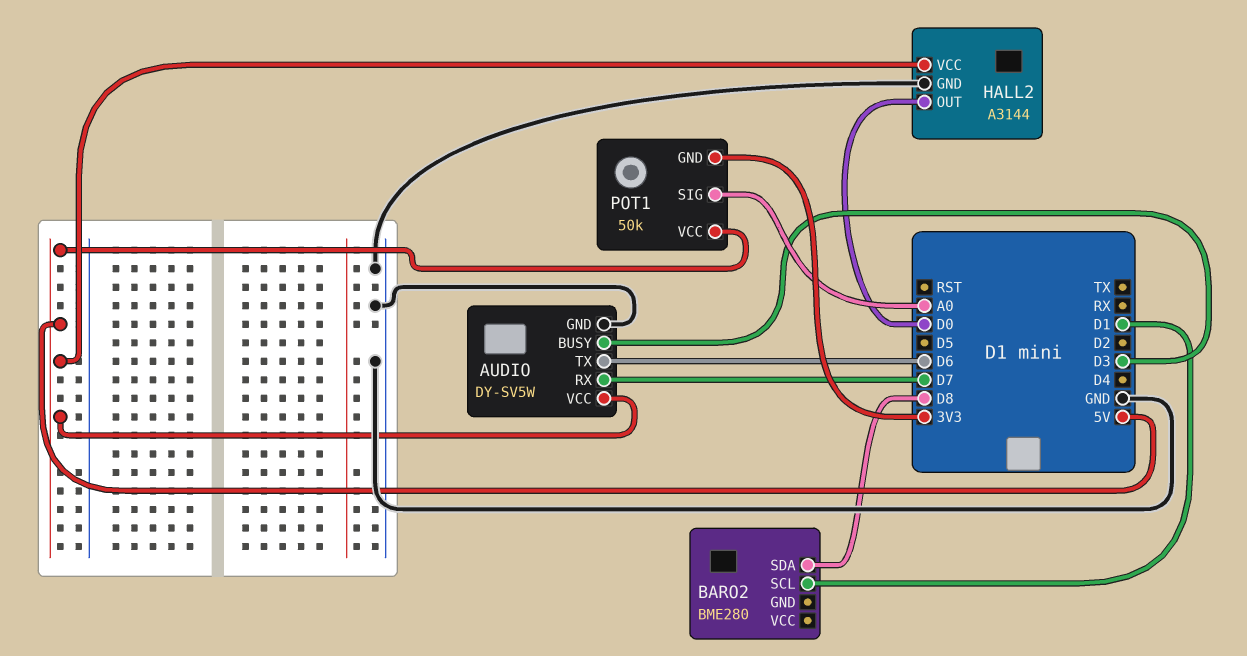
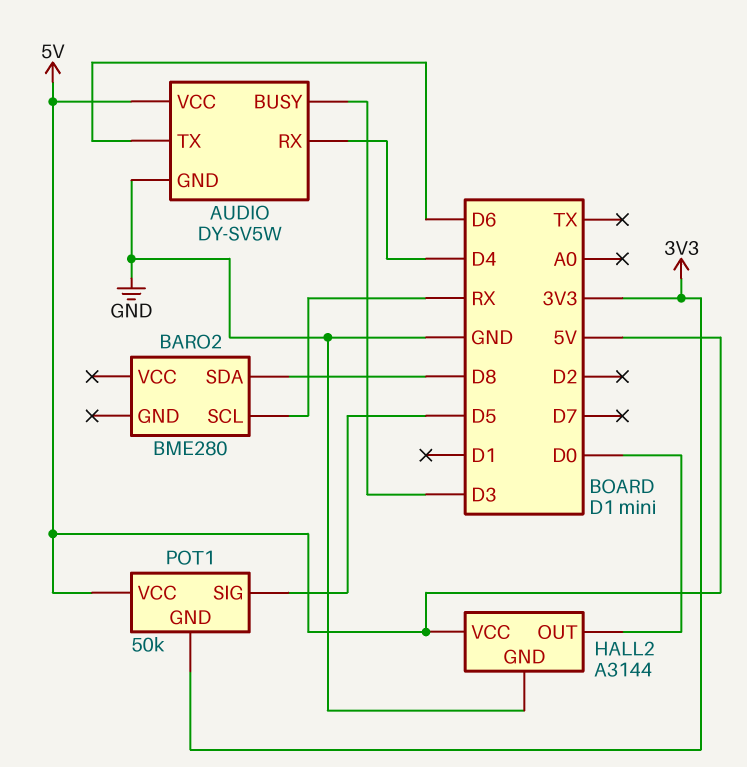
AUDIO pin RX: D7 -> D4
BARO2 pin SCL: D1 -> RX
POT1 pin SIG: A0 -> D5

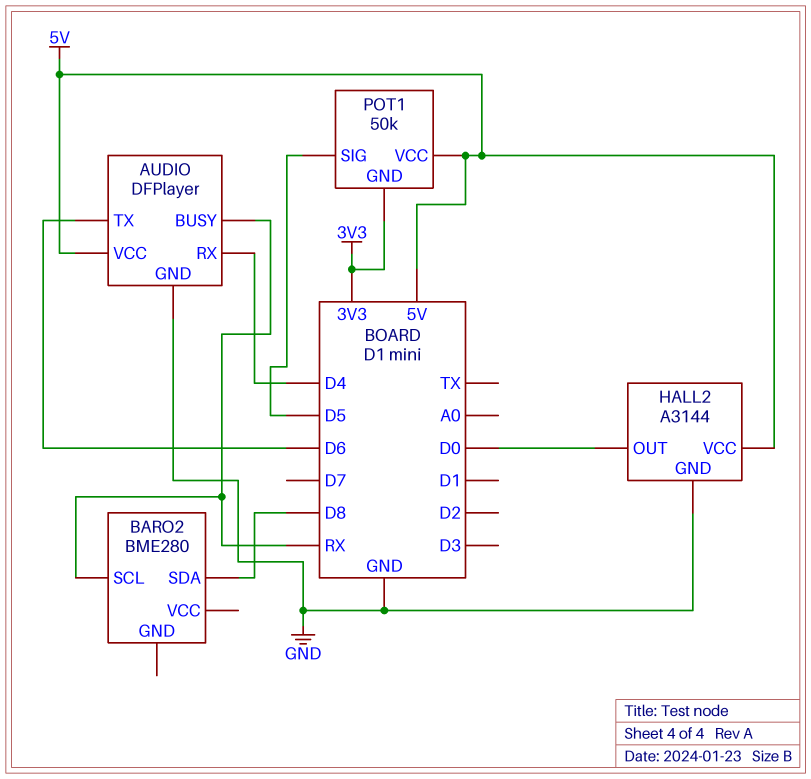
AUDIO: DY-SV5W -> DFPlayer
AUDIO pin BUSY: D3 -> RX

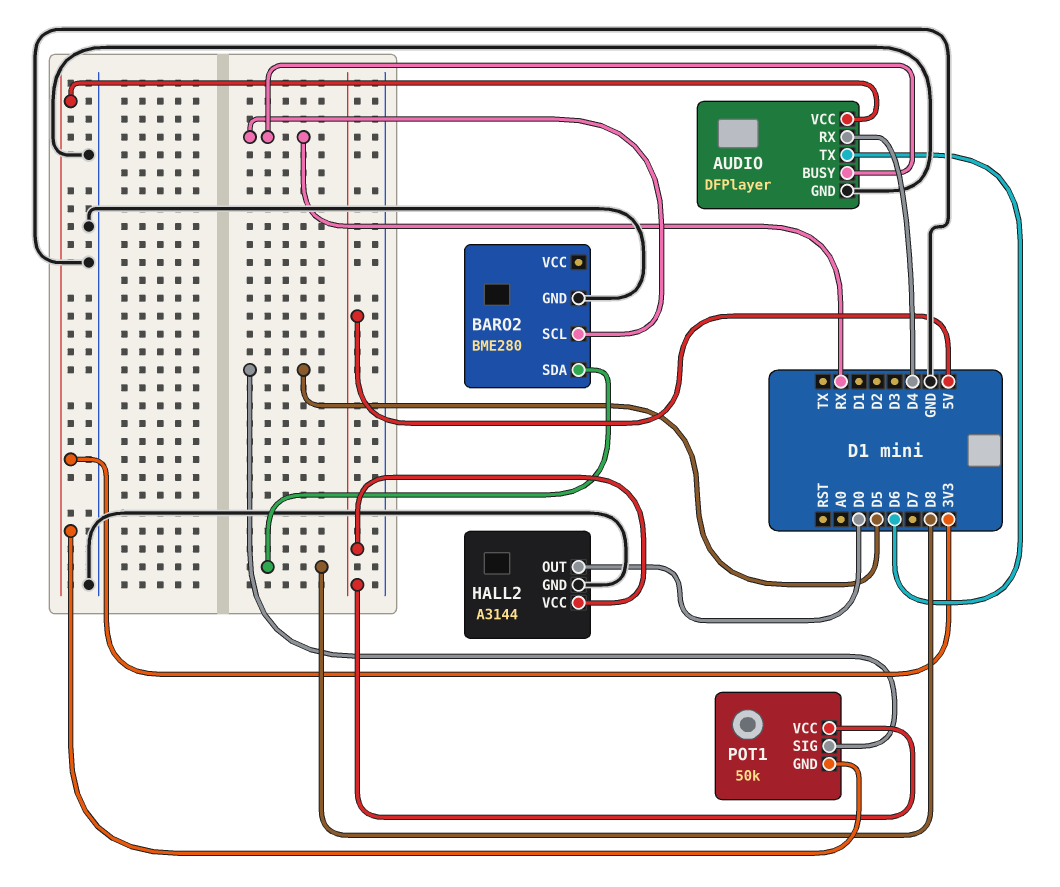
AUDIO pin VCC: 5V -> 3V3
BARO2 pin GND: none -> GND

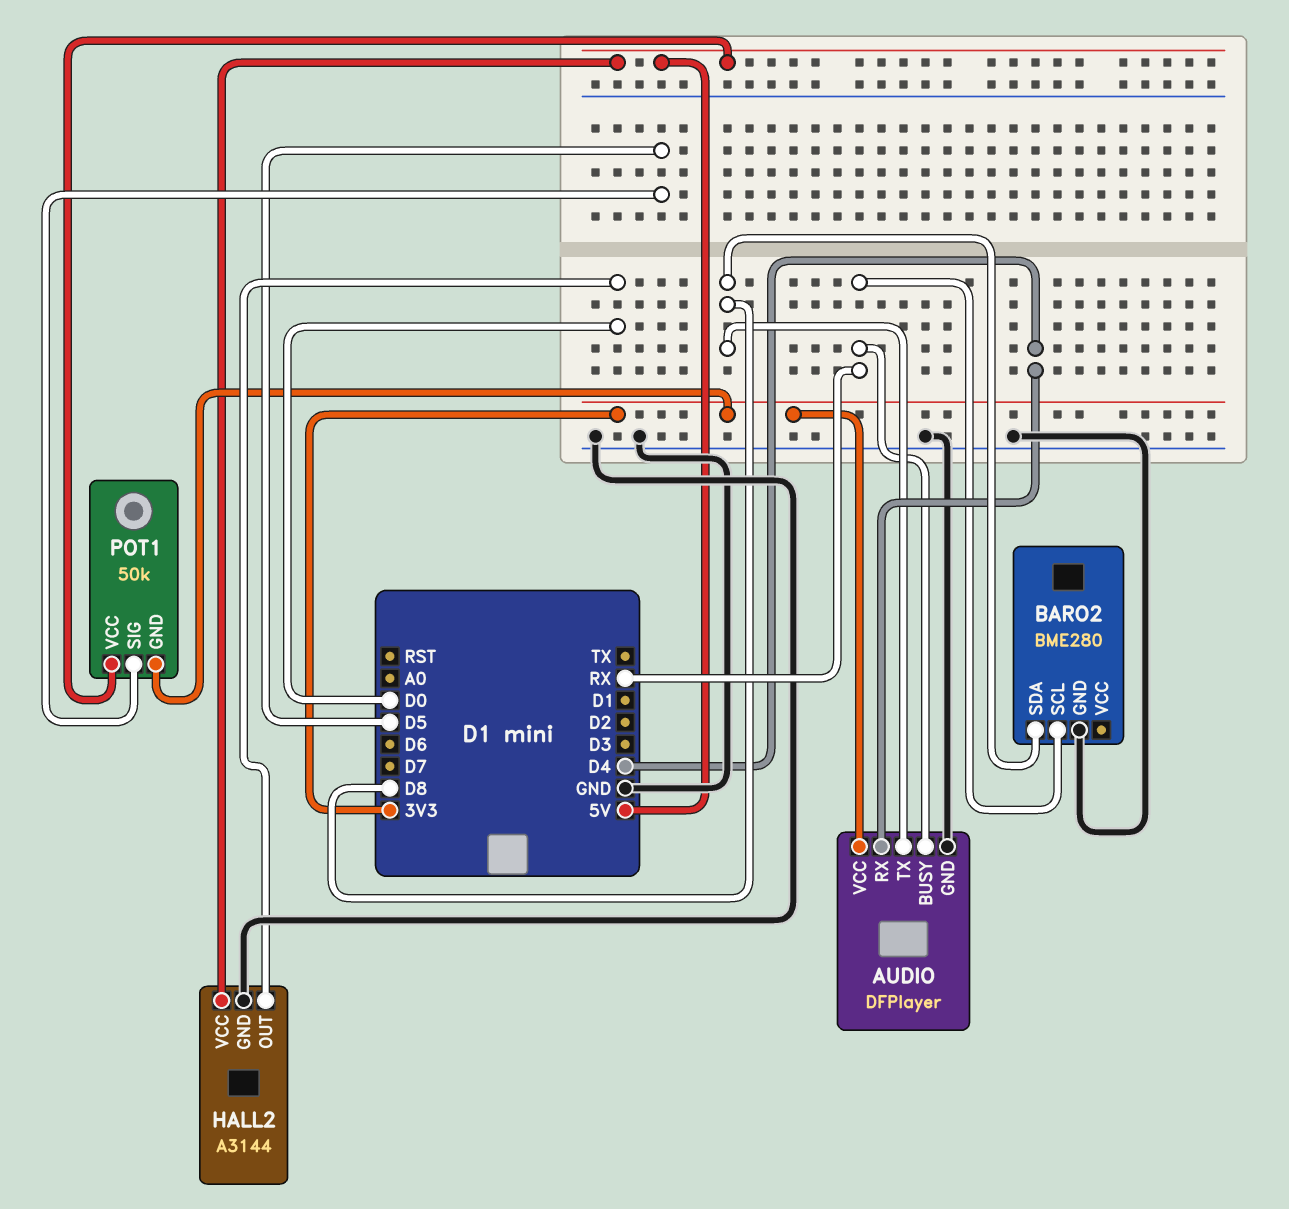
AUDIO pin TX: D6 -> D8

